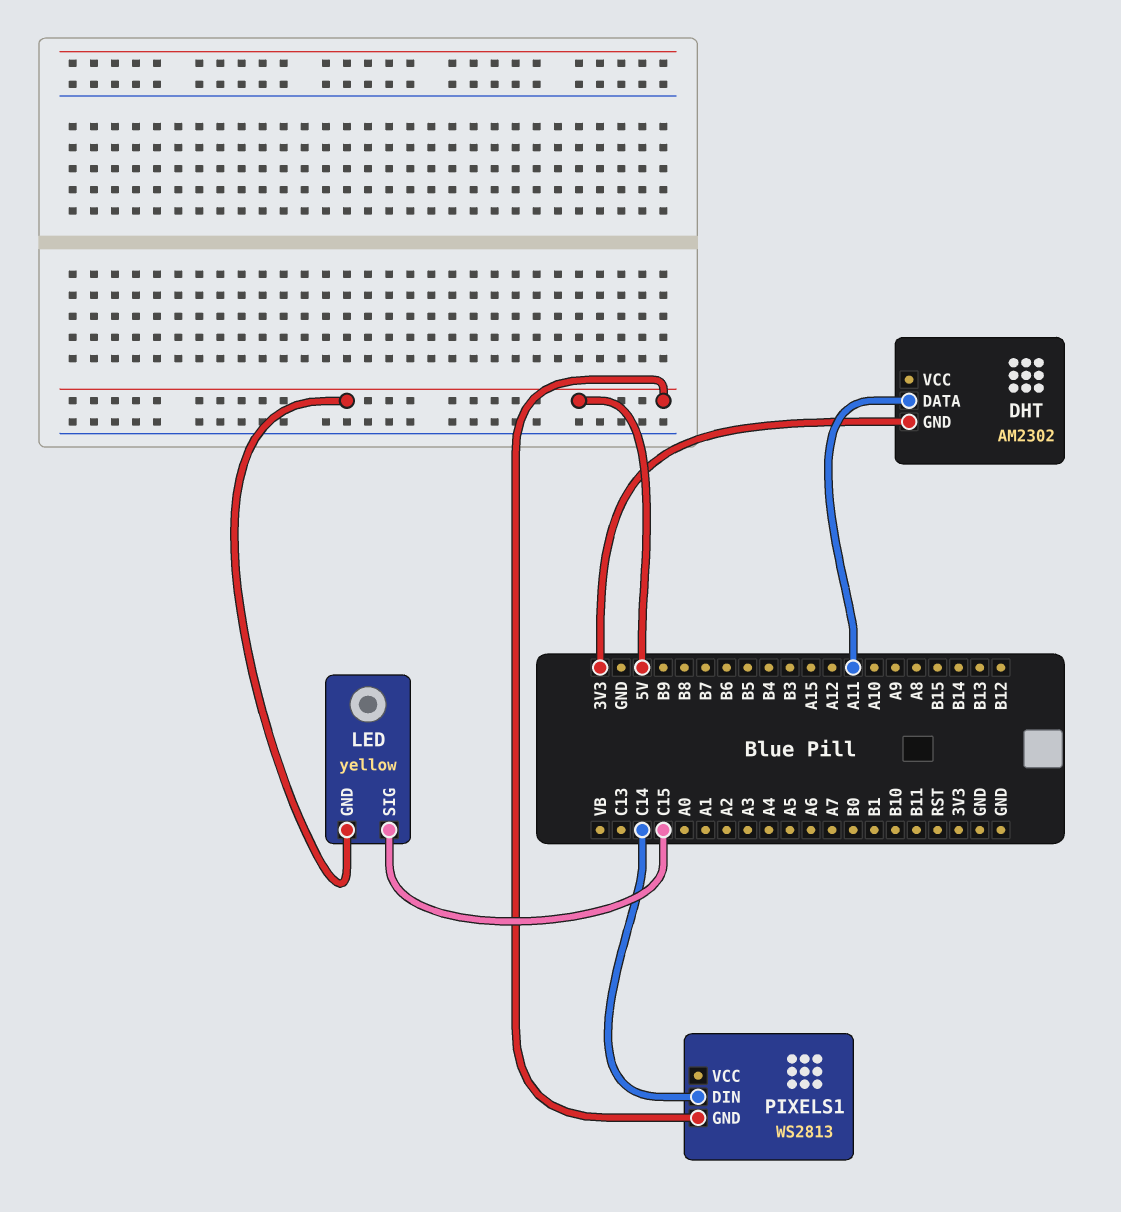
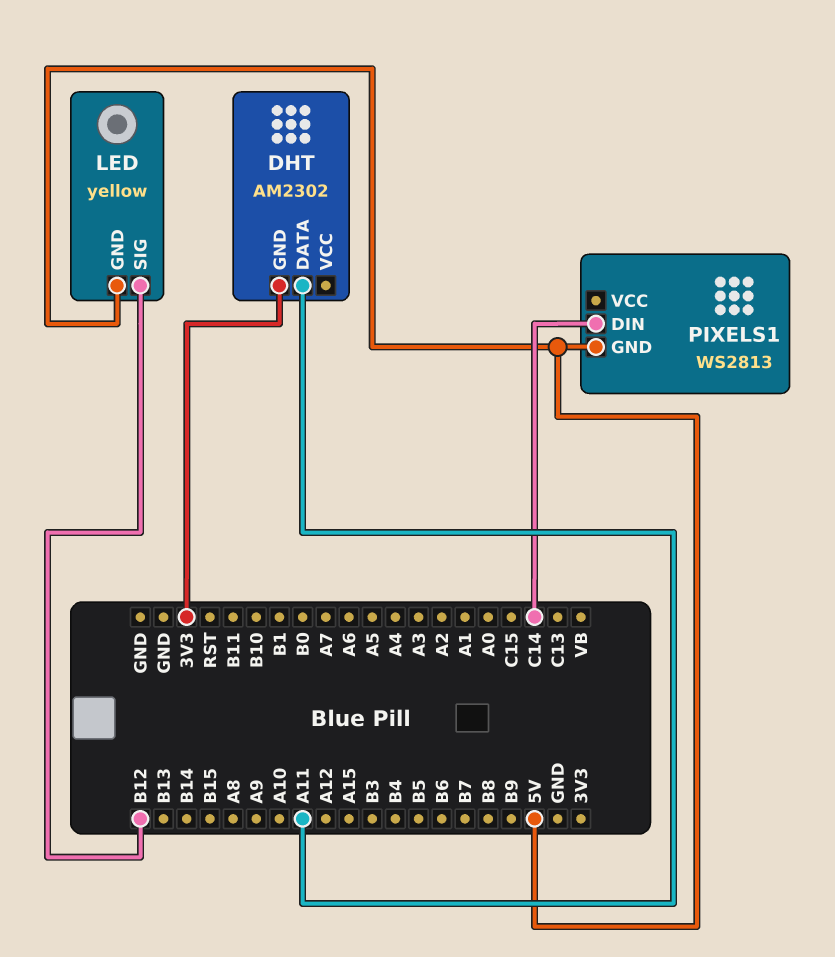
LED pin SIG: C15 -> B12

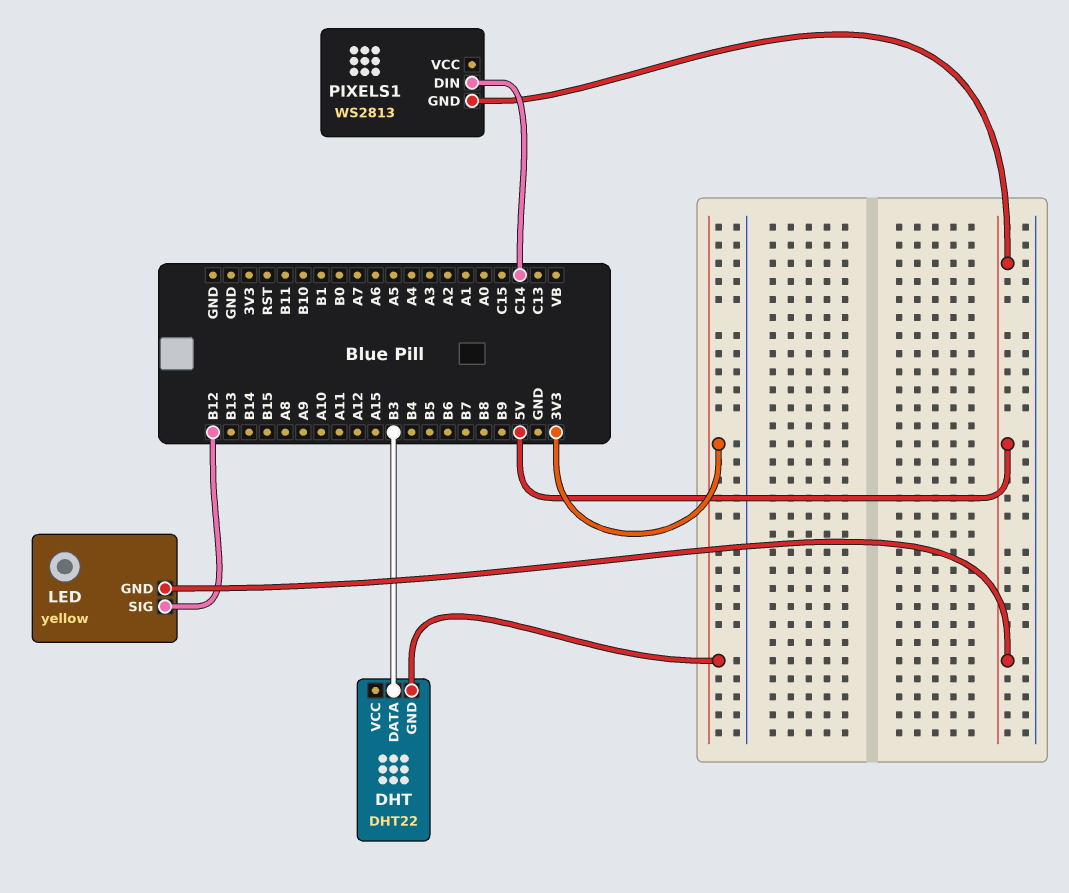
DHT: AM2302 -> DHT22
DHT pin DATA: A11 -> B3

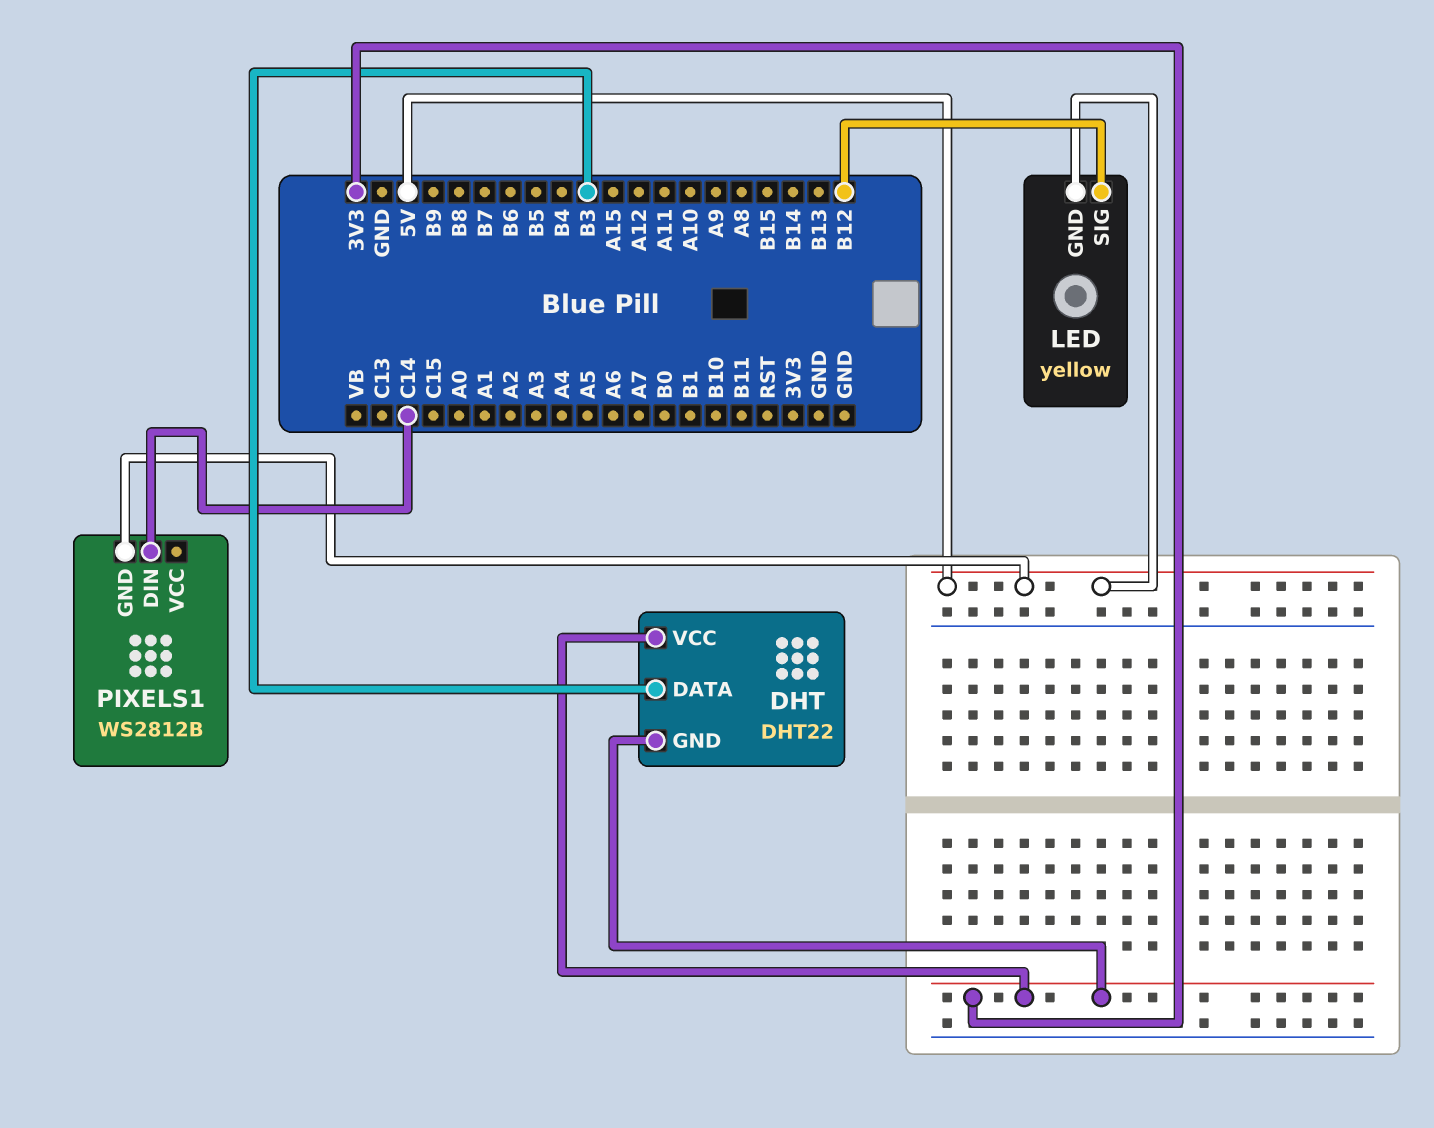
DHT pin VCC: none -> 3V3
PIXELS1: WS2813 -> WS2812B

